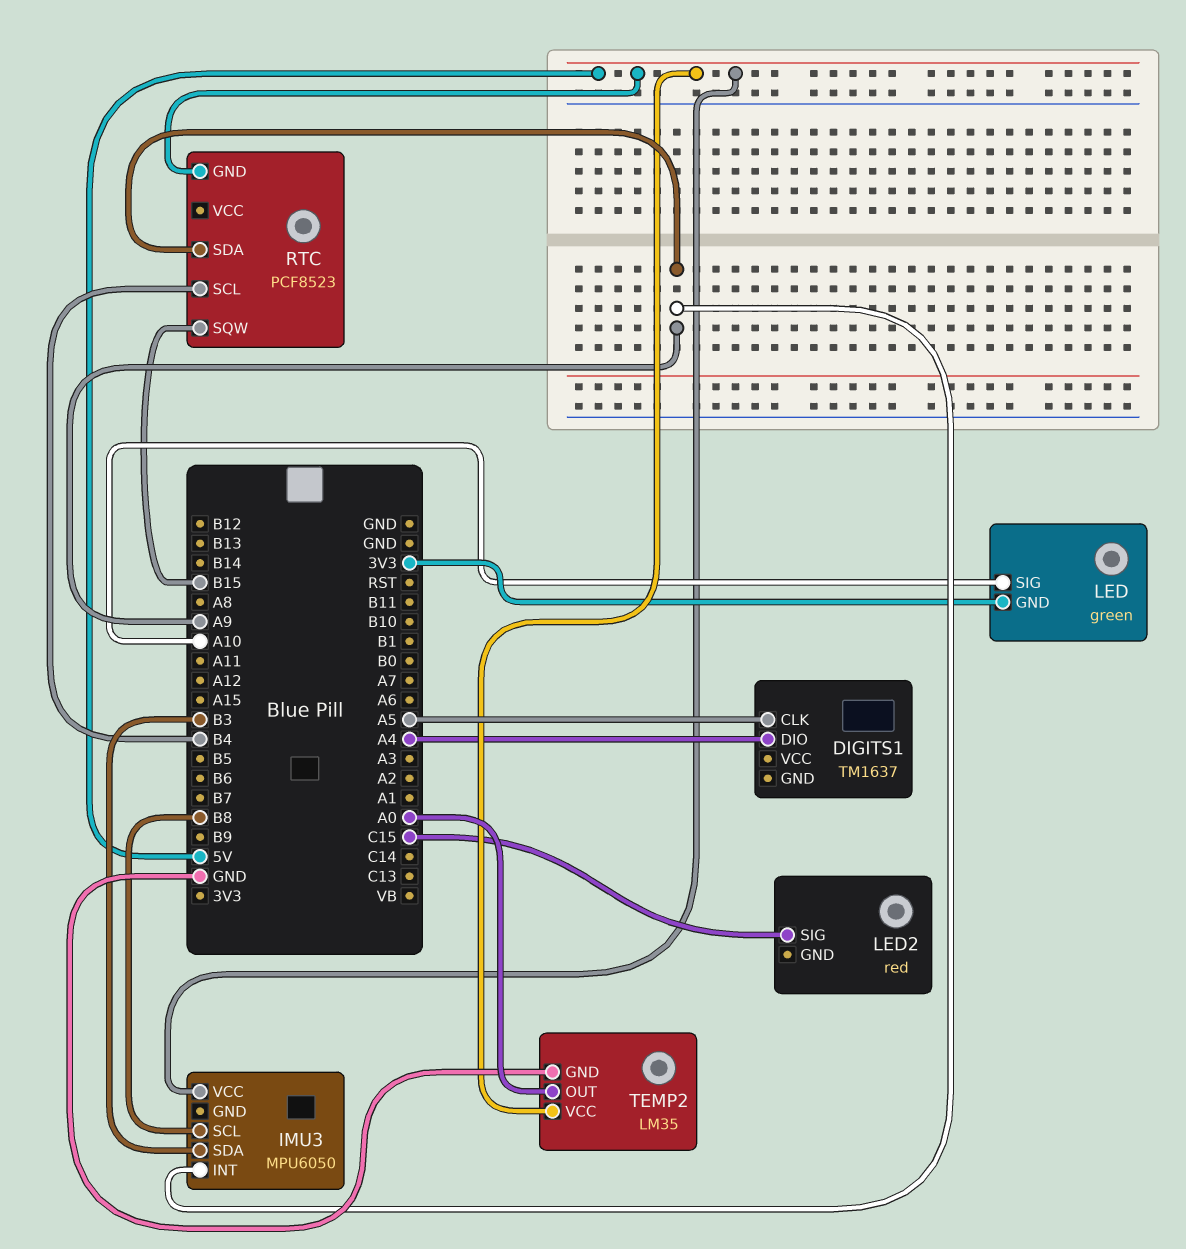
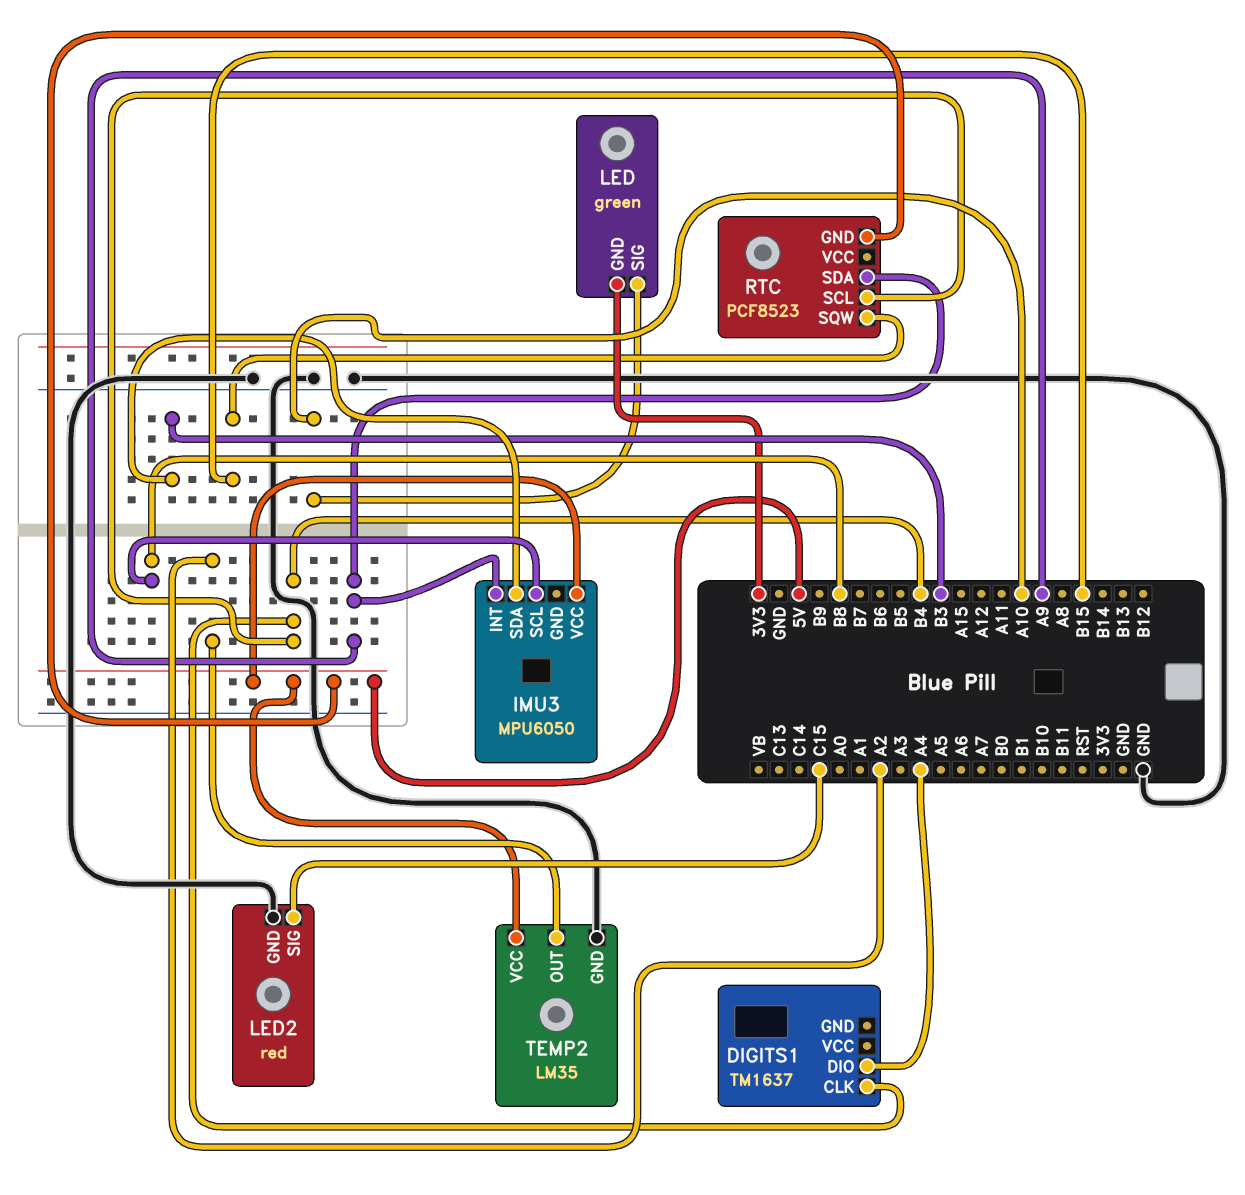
DIGITS1 pin CLK: A5 -> B4
LED2 pin GND: none -> GND
TEMP2 pin OUT: A0 -> A2

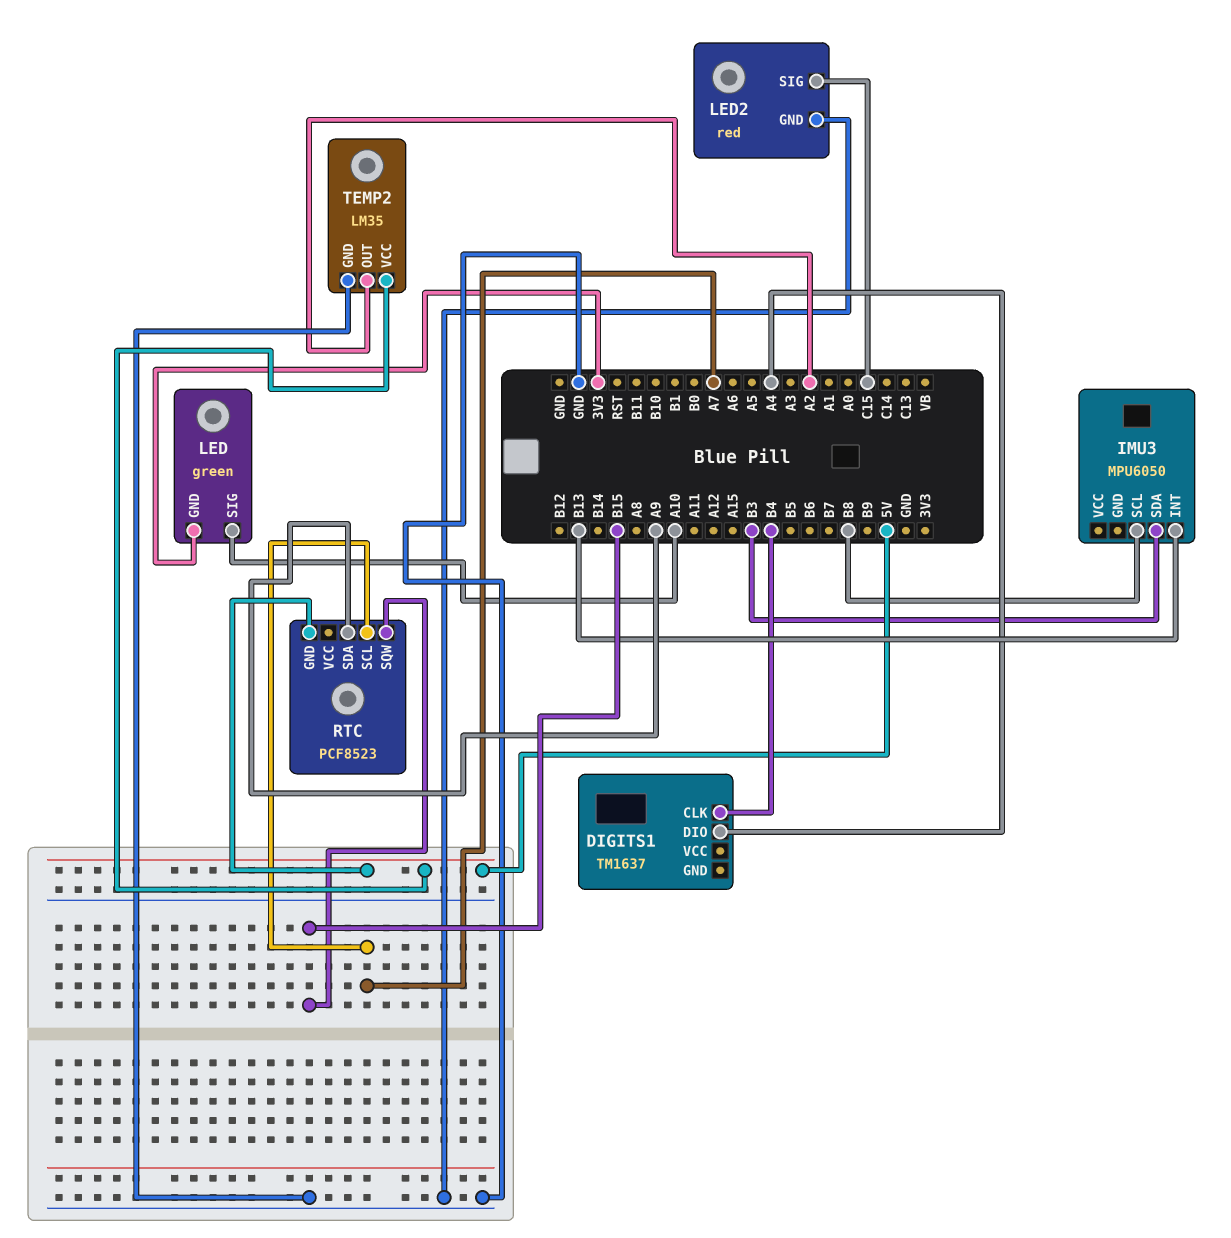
IMU3 pin INT: A9 -> B13
IMU3 pin VCC: 5V -> none
RTC pin SCL: B4 -> A7

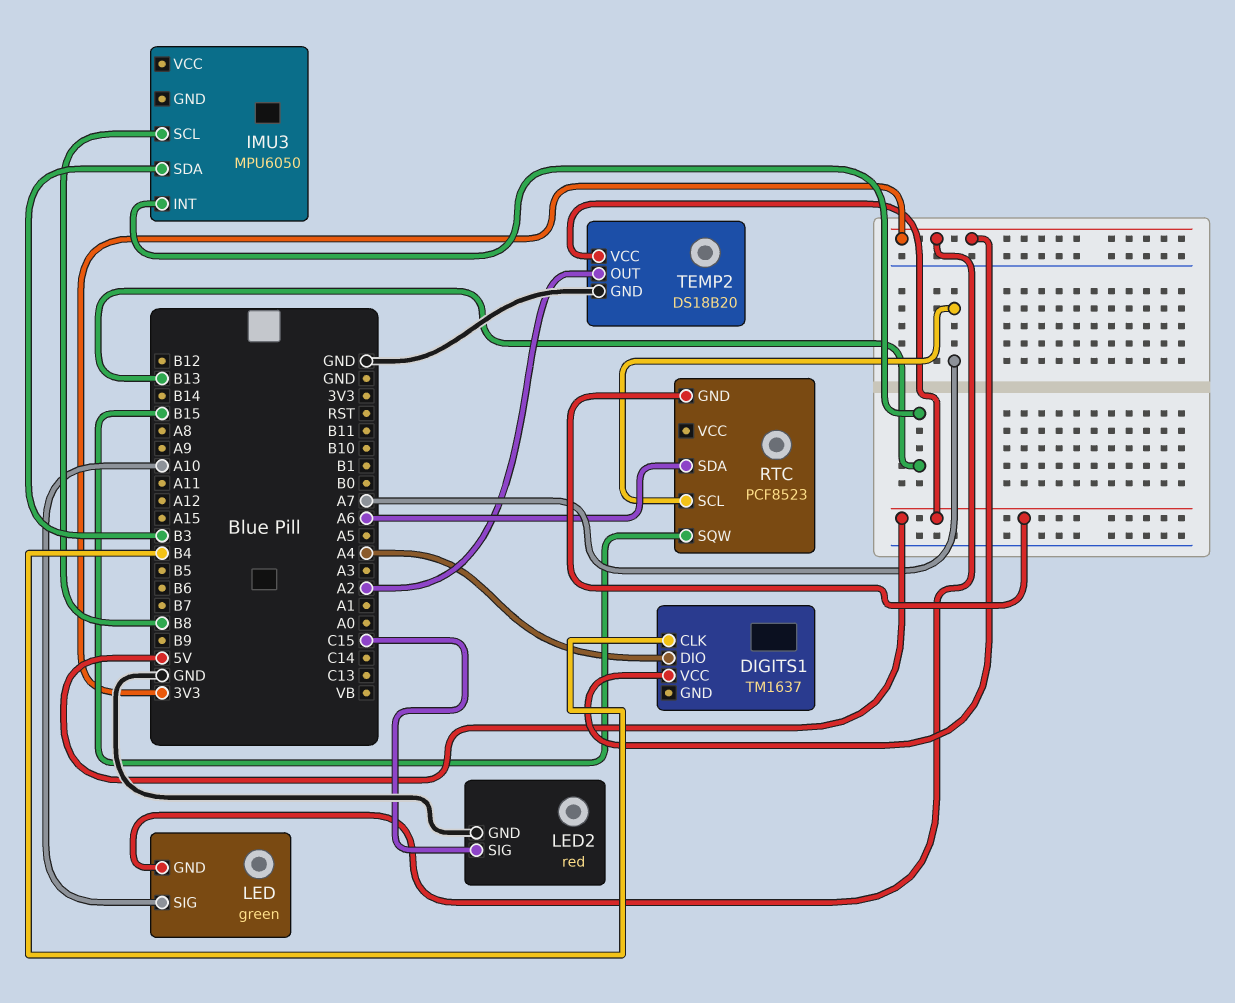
DIGITS1 pin VCC: none -> 3V3
RTC pin SDA: A9 -> A6
TEMP2: LM35 -> DS18B20

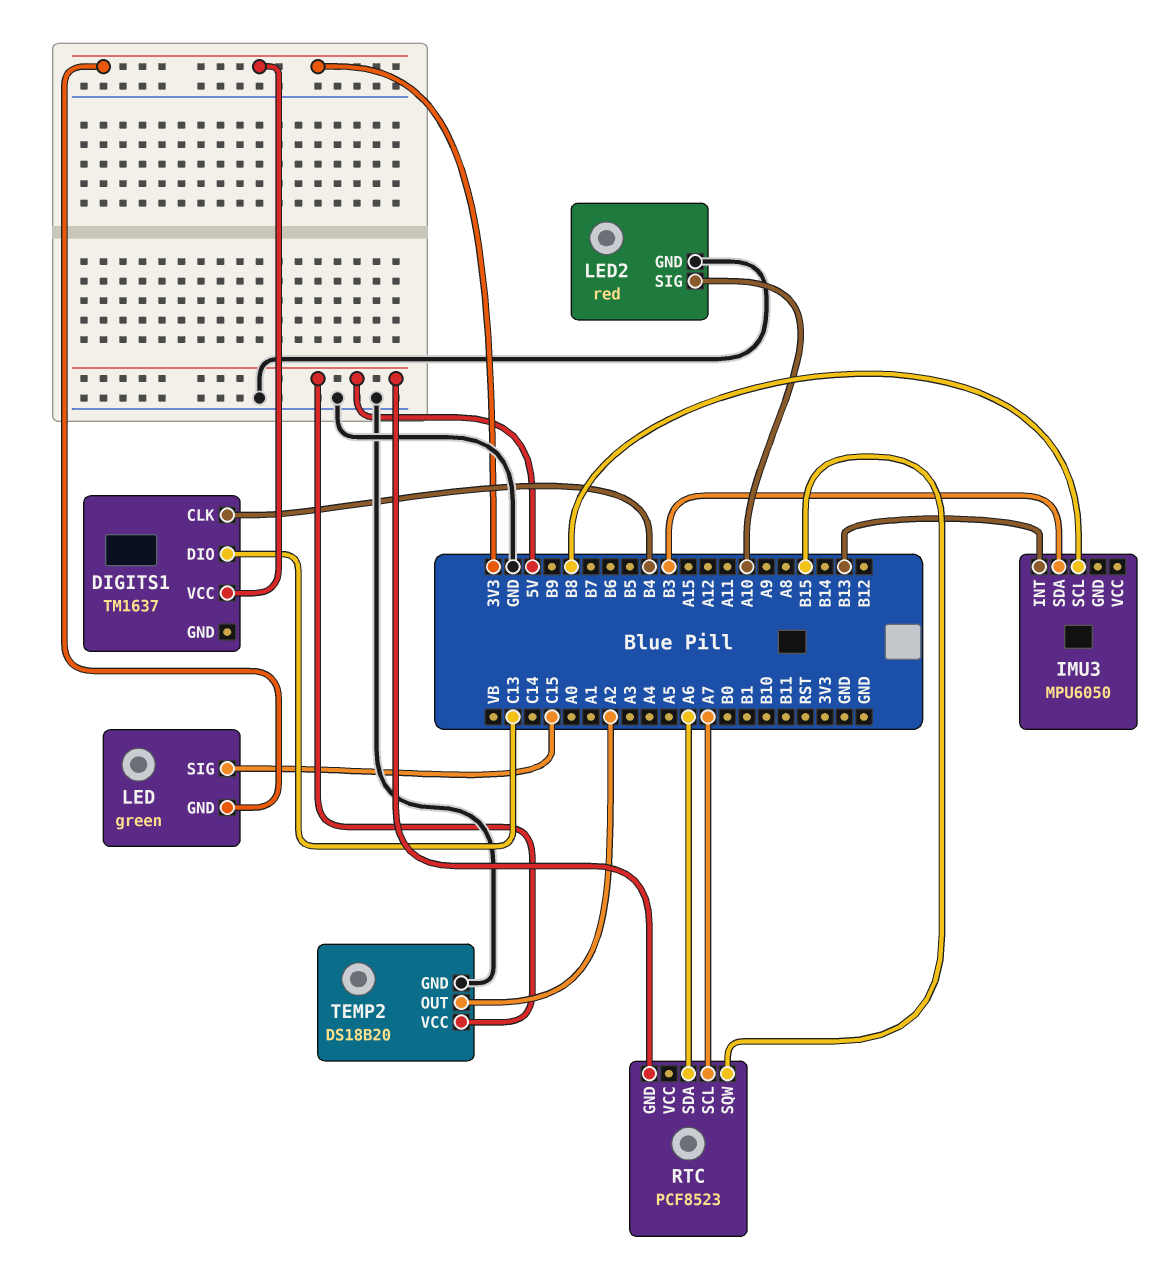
DIGITS1 pin DIO: A4 -> C13
LED pin SIG: A10 -> C15
LED2 pin SIG: C15 -> A10

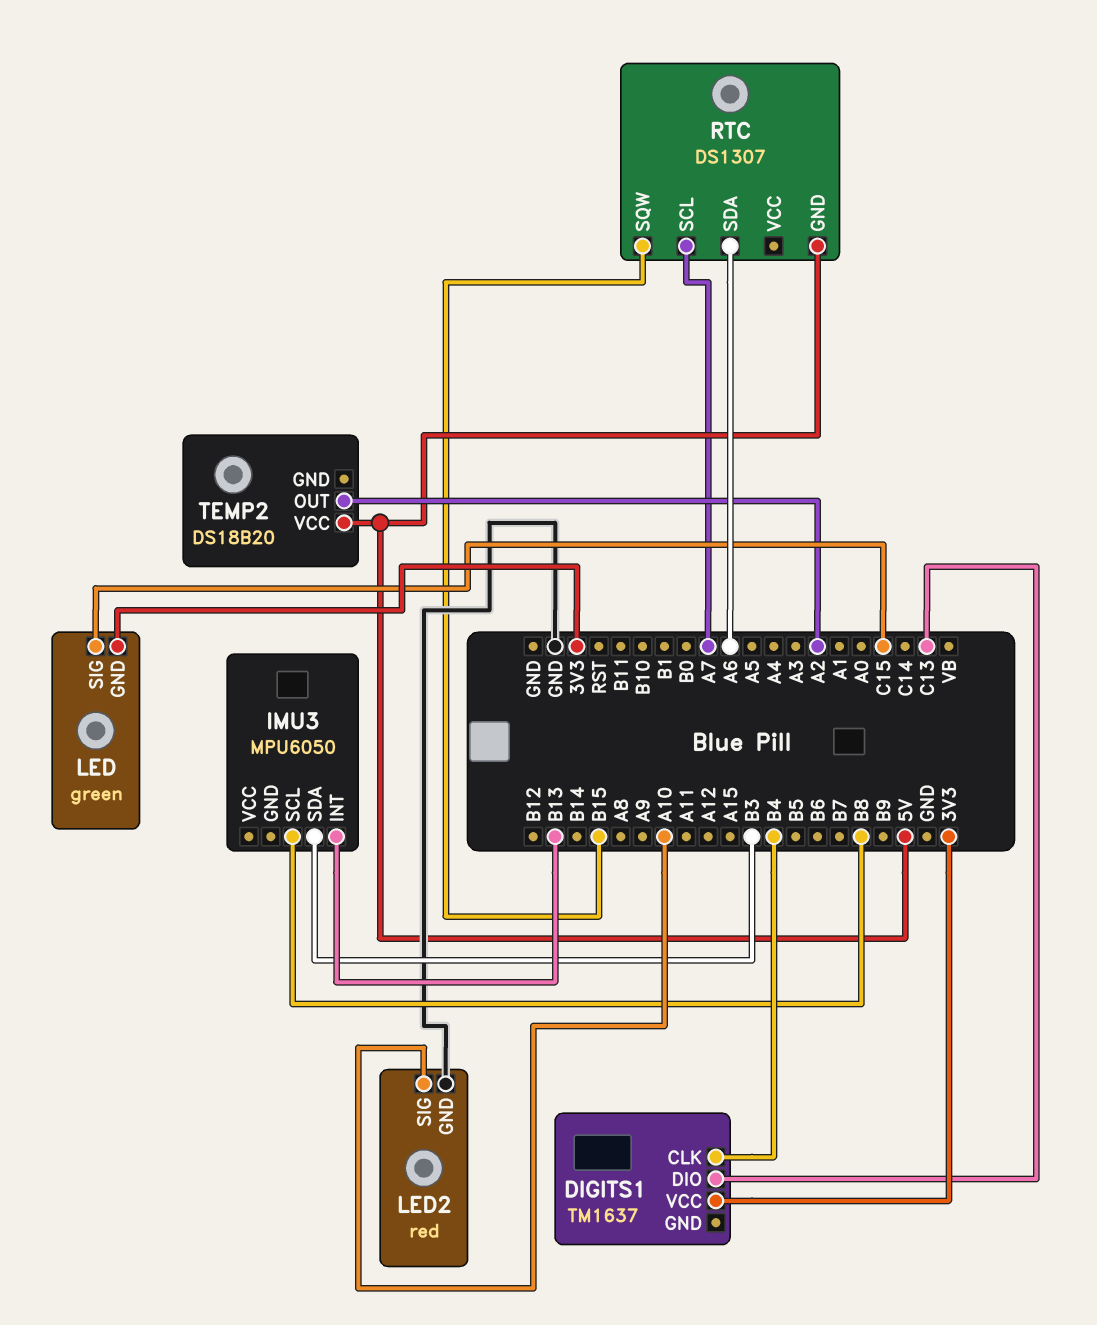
RTC: PCF8523 -> DS1307
TEMP2 pin GND: GND -> none

